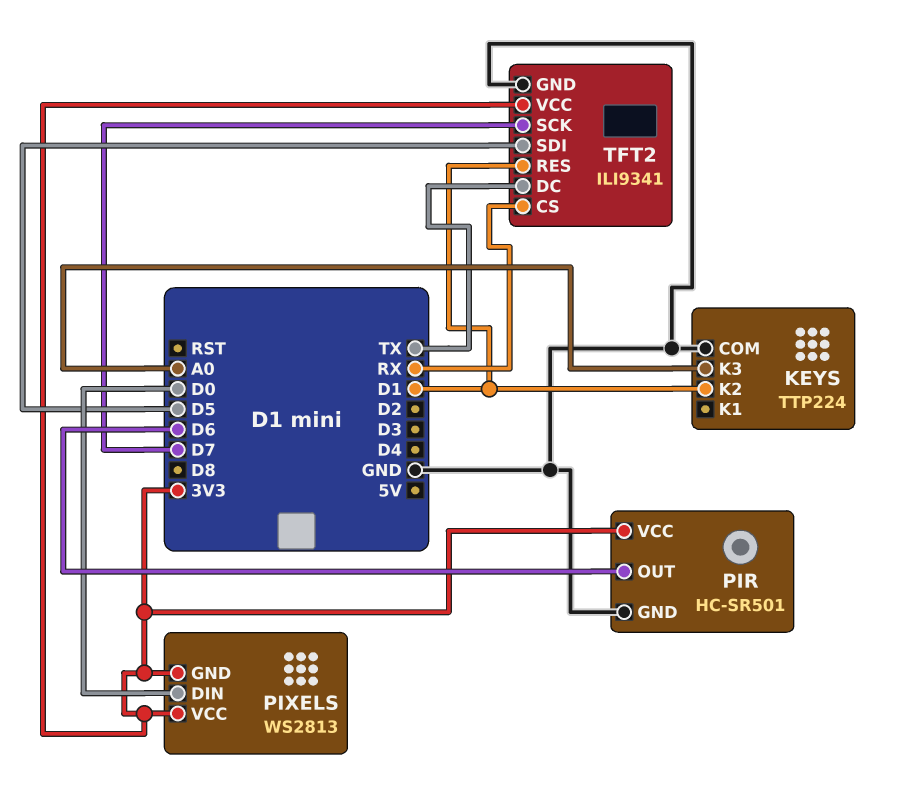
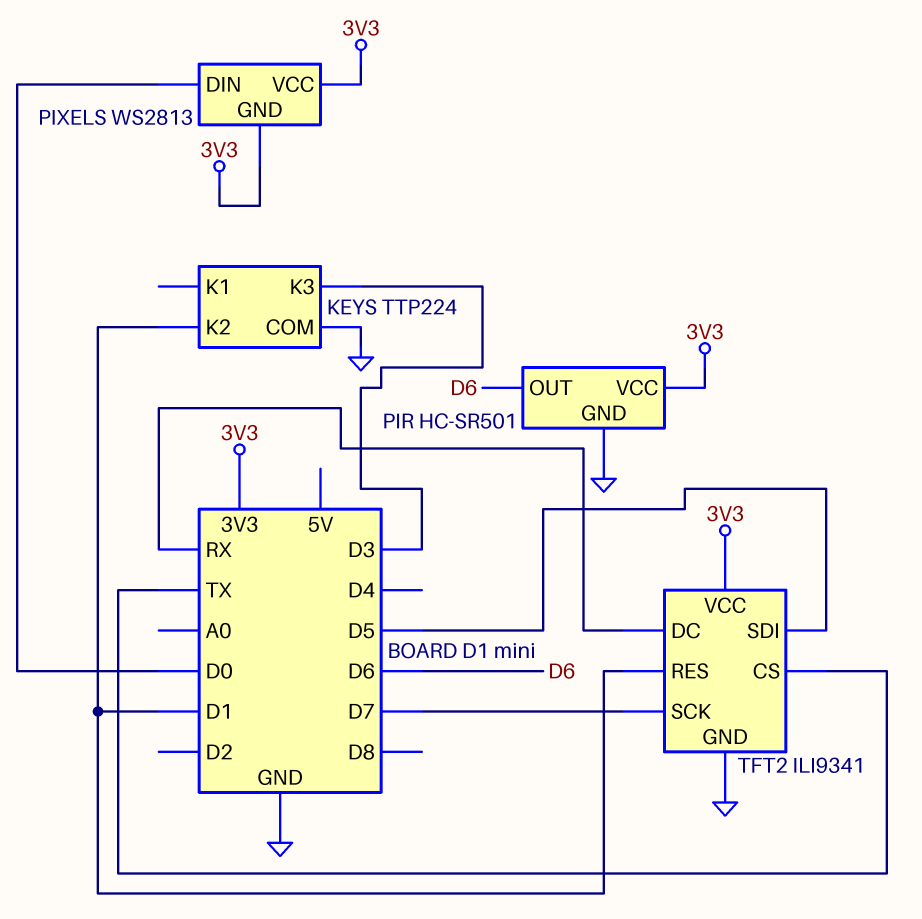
KEYS pin K3: A0 -> D3
TFT2 pin CS: RX -> TX
TFT2 pin DC: TX -> RX

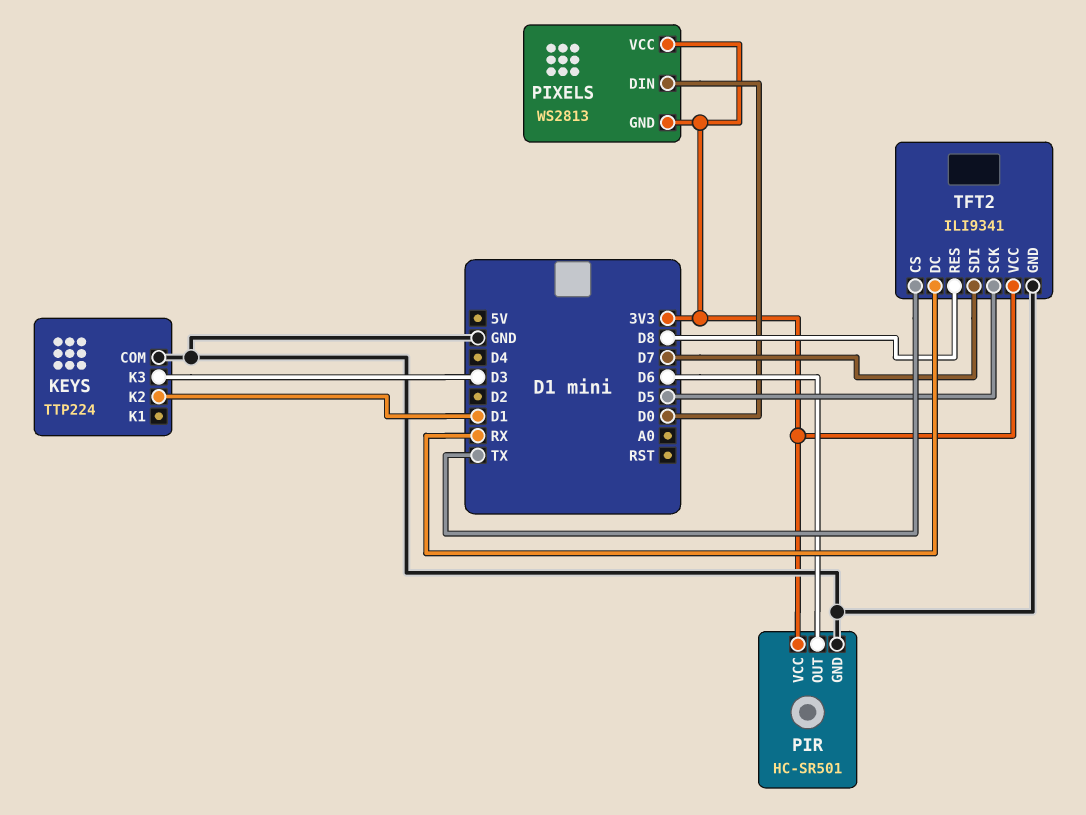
TFT2 pin RES: D1 -> D8
TFT2 pin SCK: D7 -> D5
TFT2 pin SDI: D5 -> D7

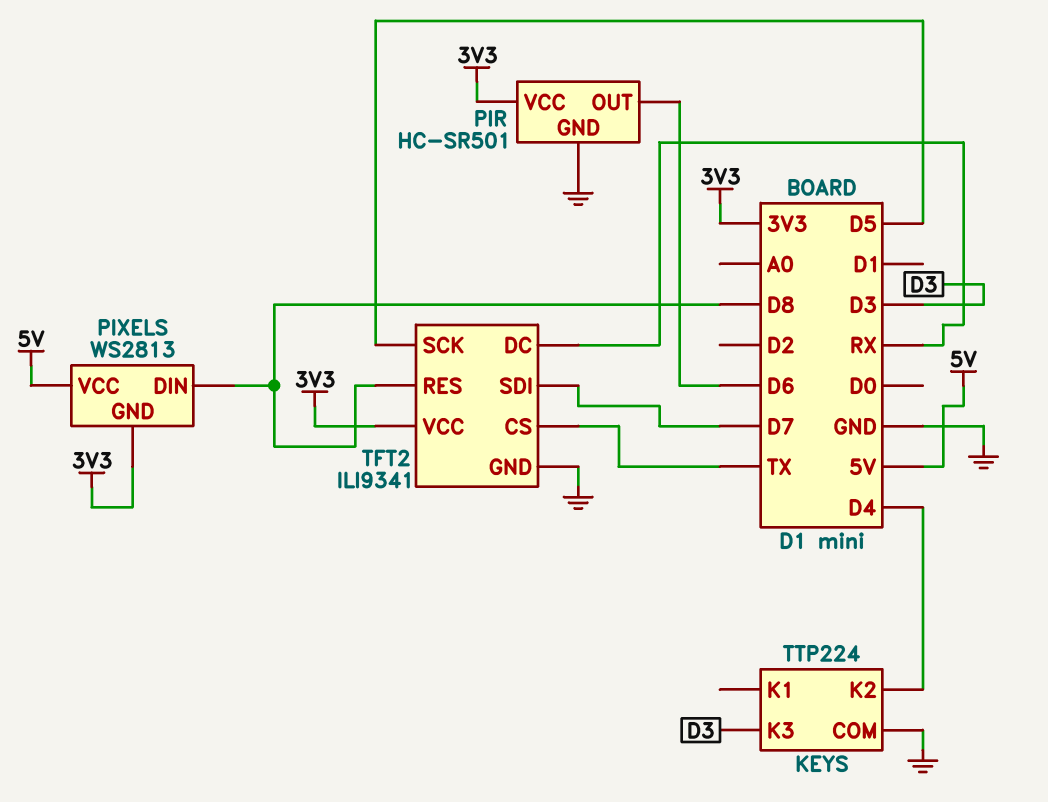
KEYS pin K2: D1 -> D4
PIXELS pin DIN: D0 -> D8
PIXELS pin VCC: 3V3 -> 5V

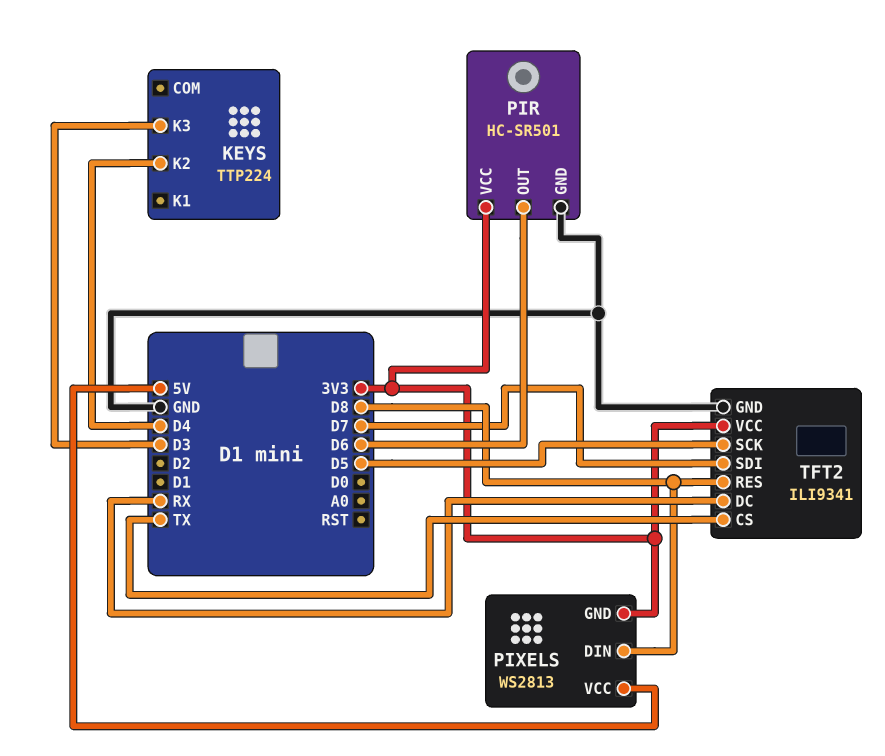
KEYS pin COM: GND -> none

